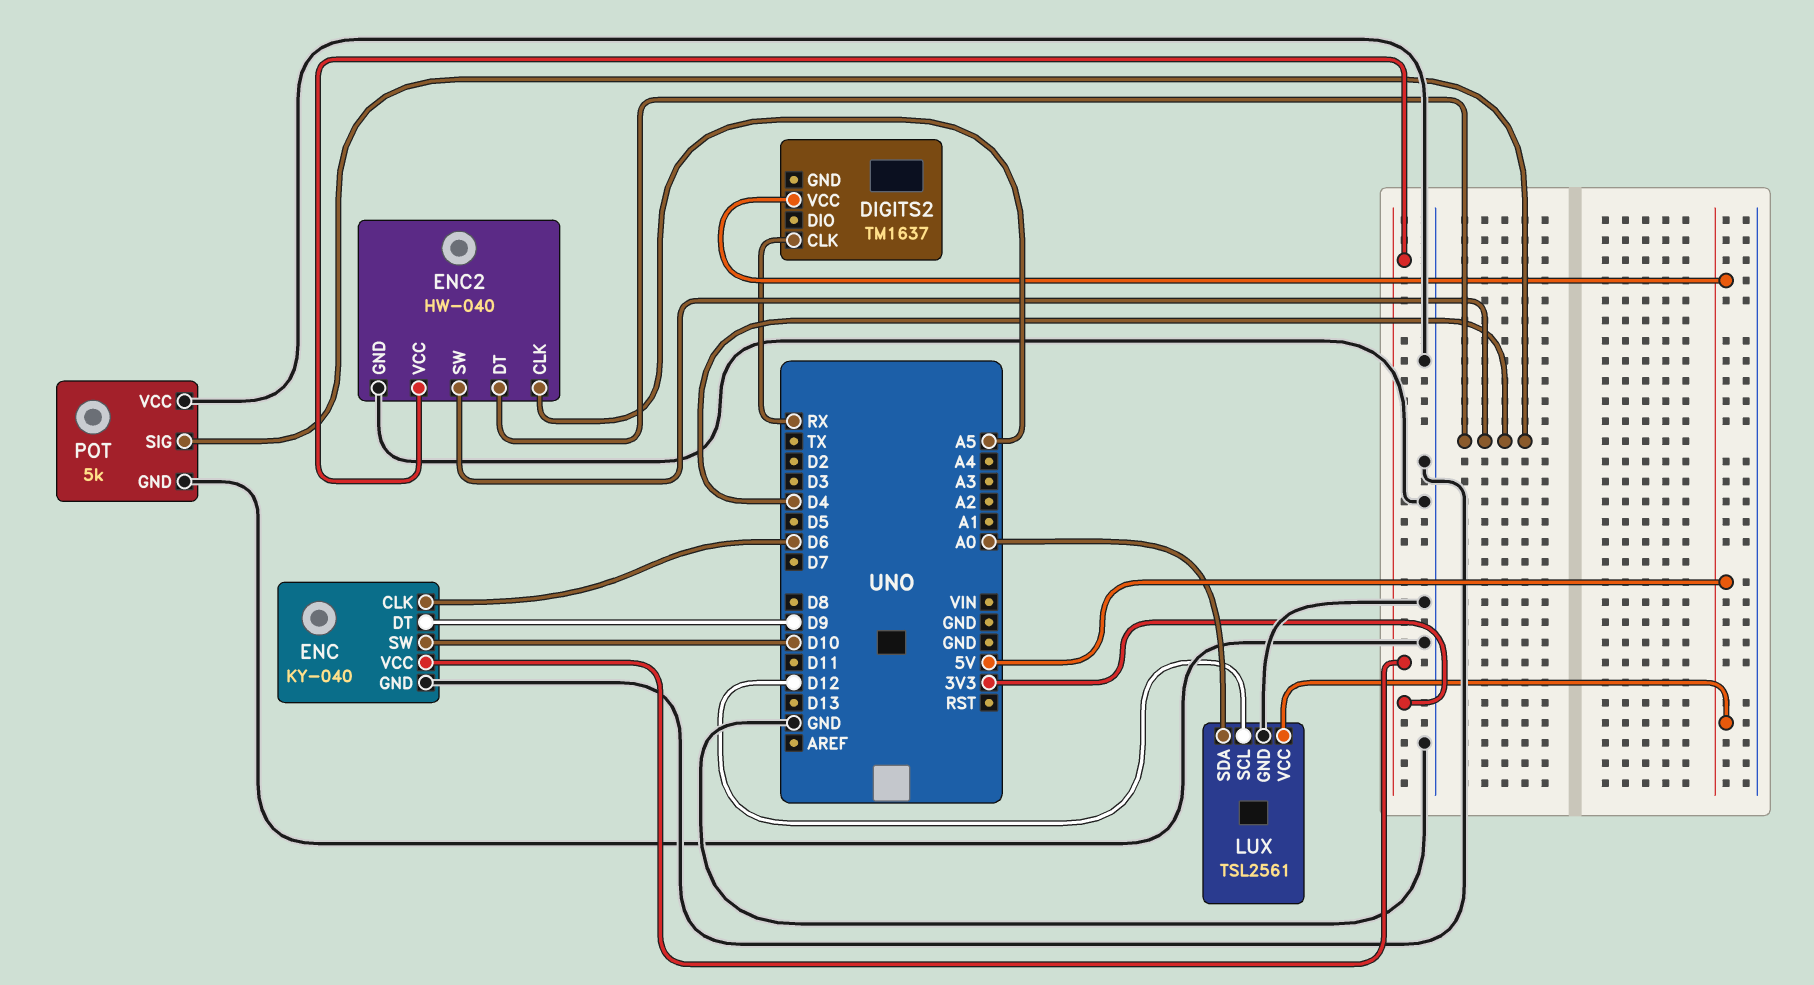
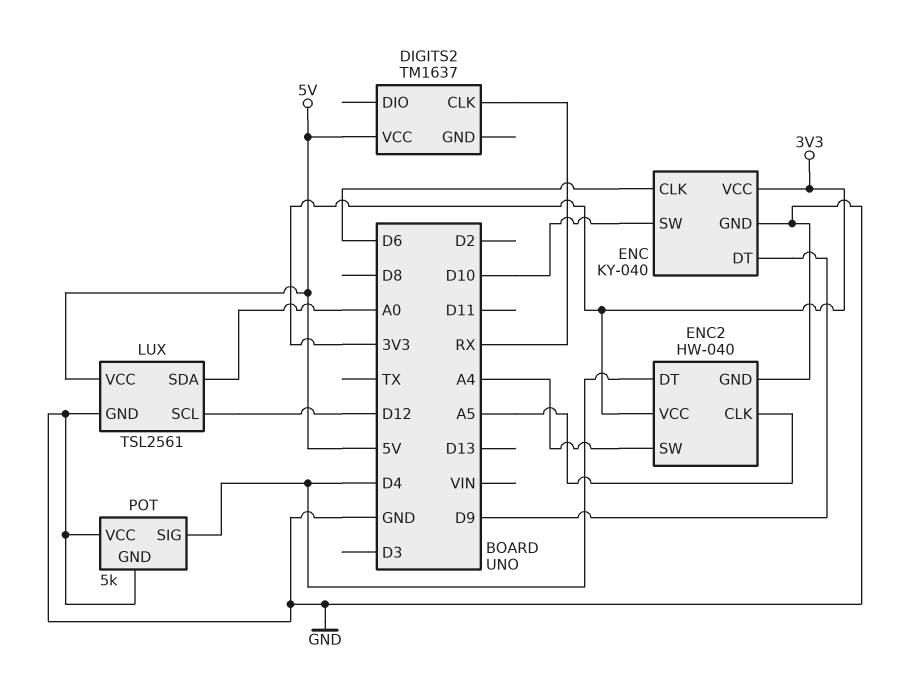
ENC2 pin SW: D4 -> A4

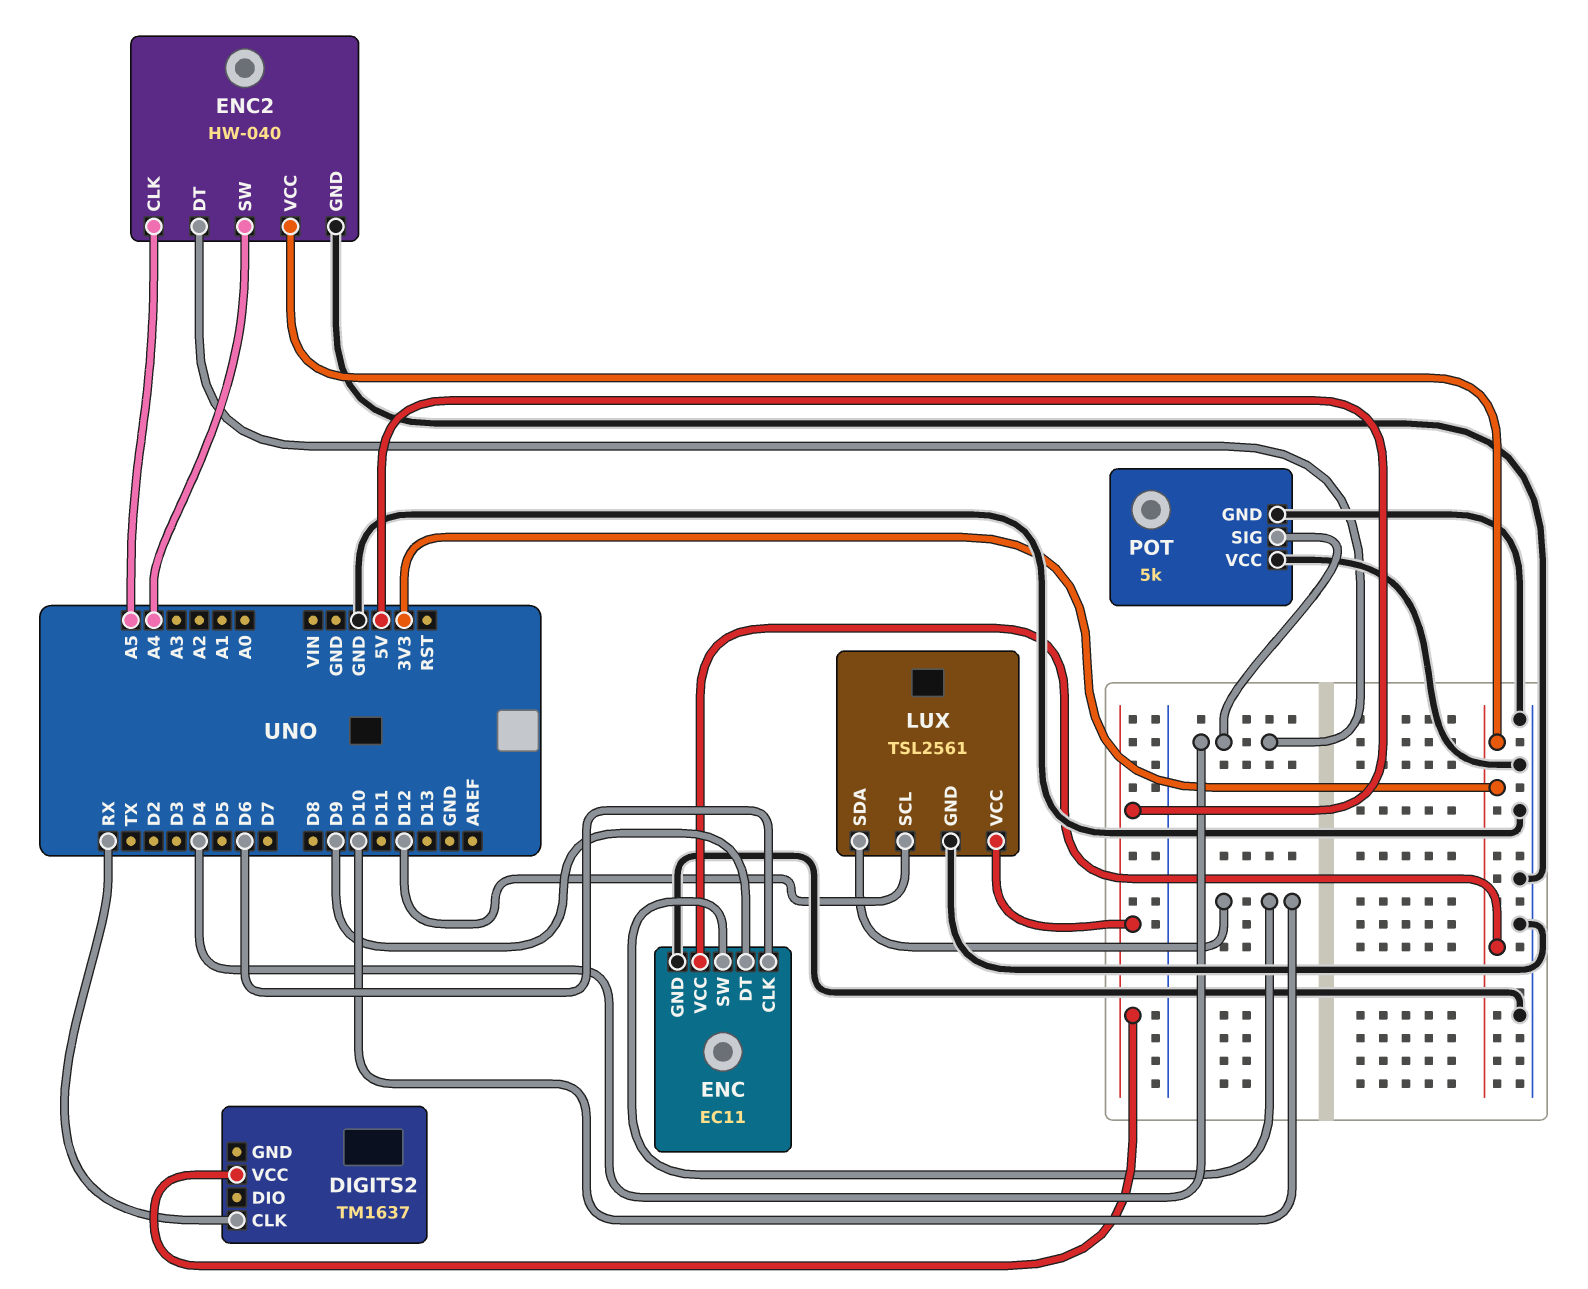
ENC: KY-040 -> EC11
LUX pin SDA: A0 -> D10

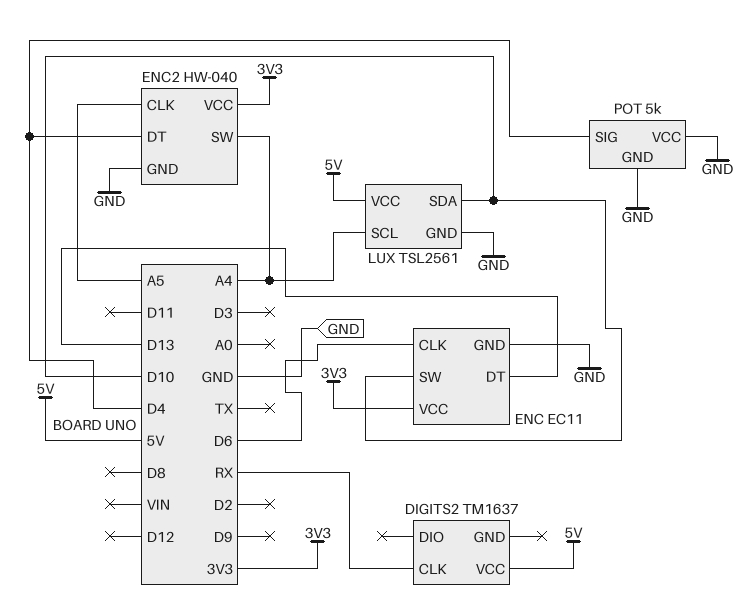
ENC pin DT: D9 -> D13
LUX pin SCL: D12 -> A4

